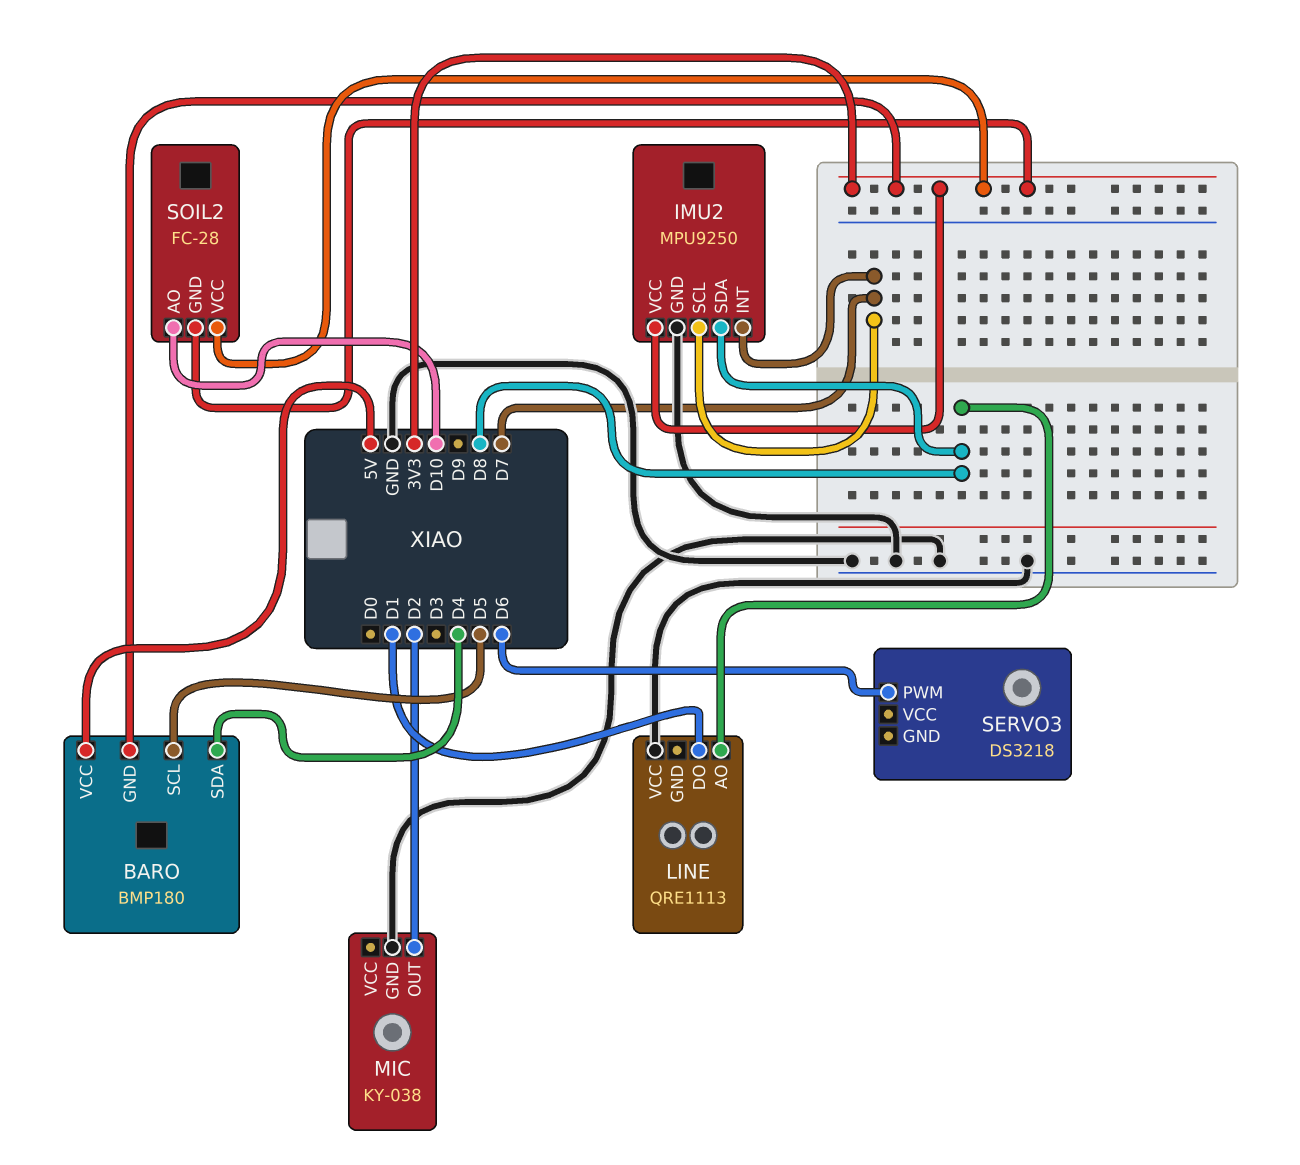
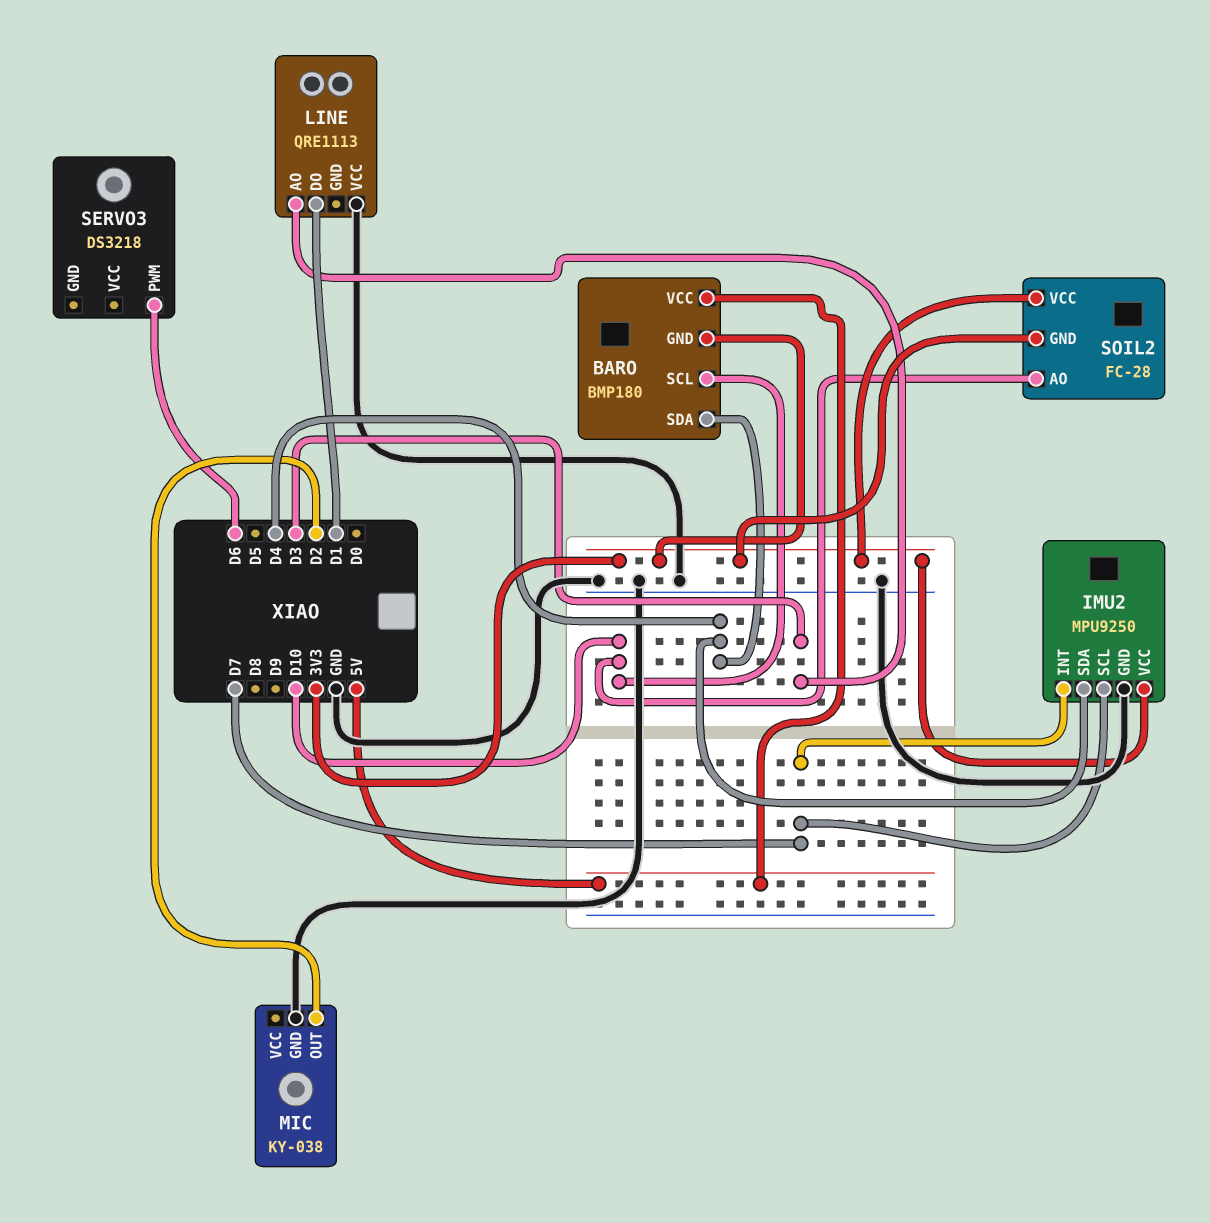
BARO pin SCL: D5 -> D10
IMU2 pin SDA: D8 -> D4
LINE pin AO: D8 -> D3

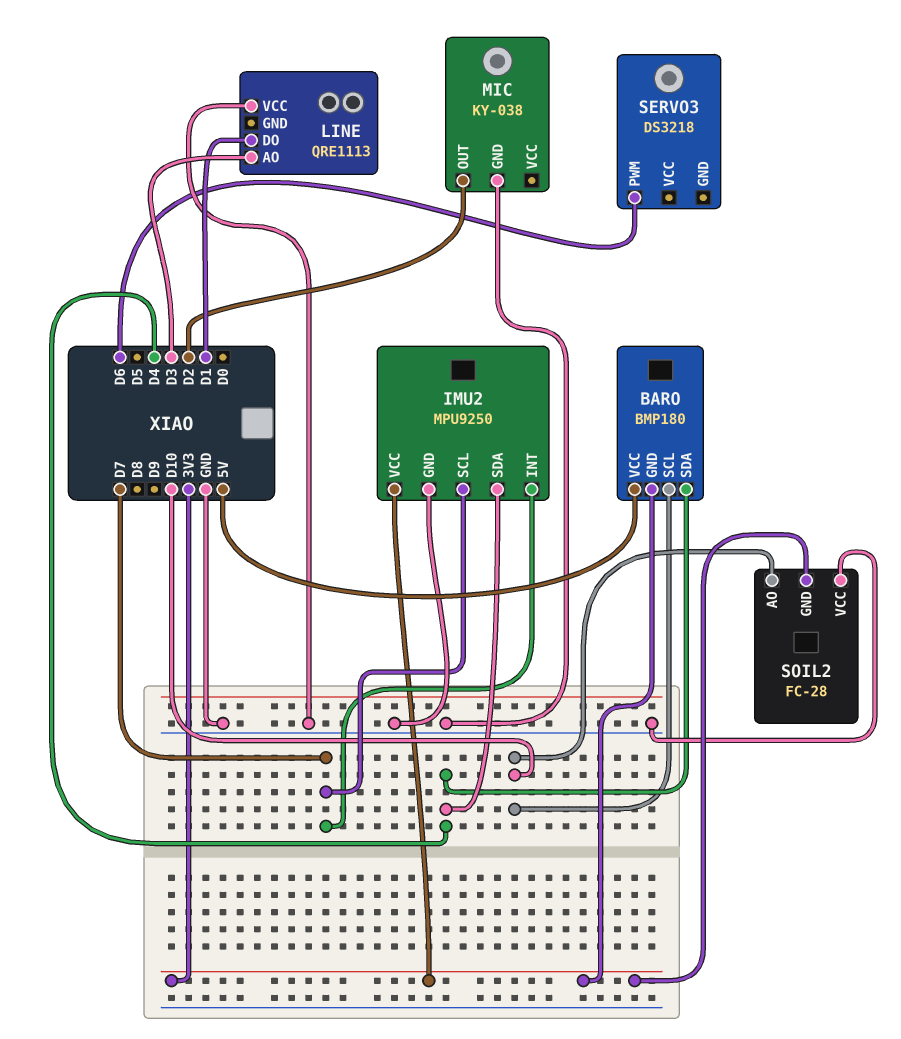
SOIL2 pin VCC: 3V3 -> GND

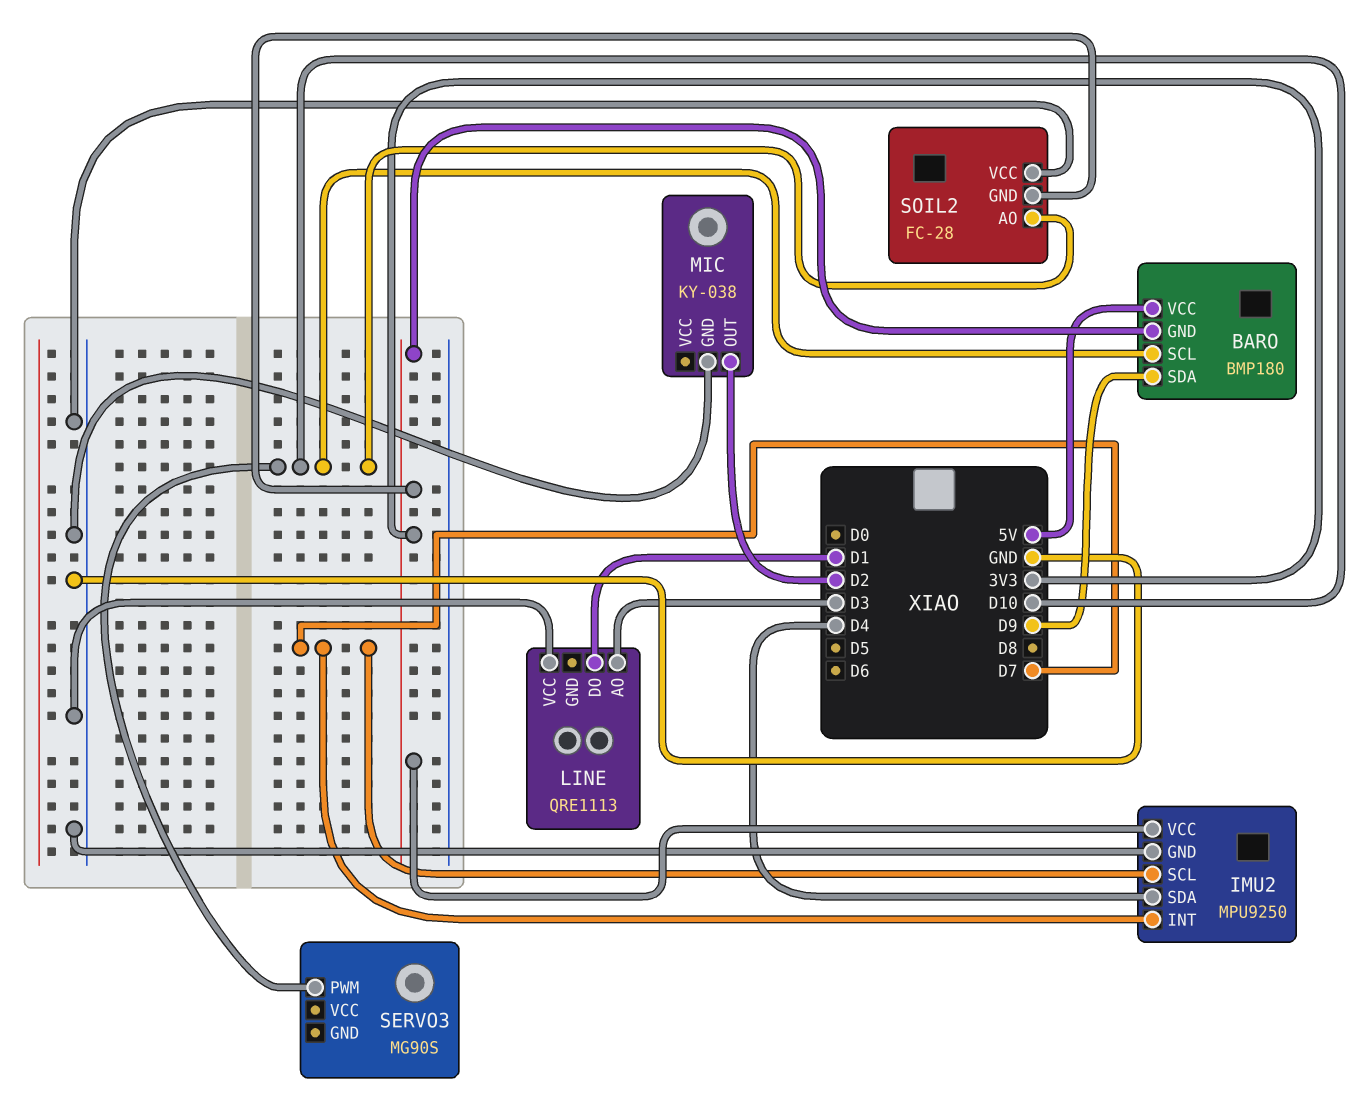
BARO pin SDA: D4 -> D9
SERVO3: DS3218 -> MG90S
SERVO3 pin PWM: D6 -> D10

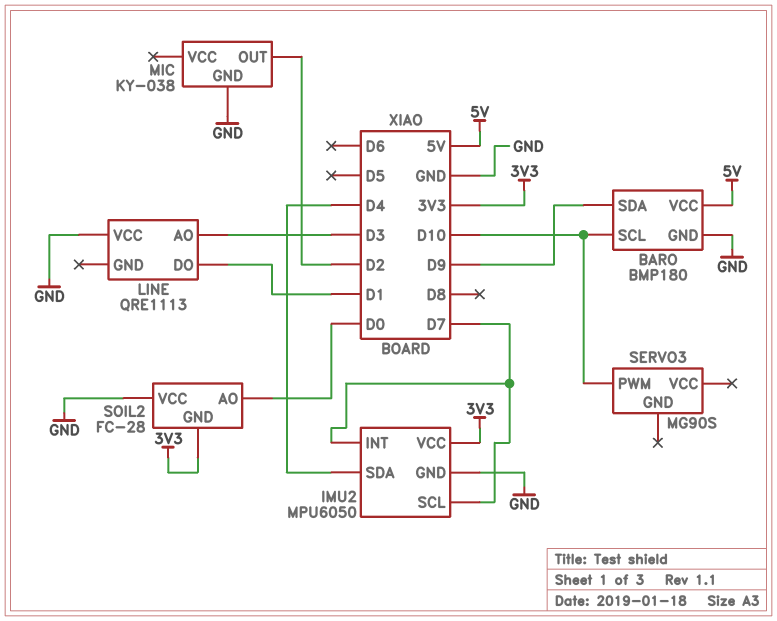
BARO pin GND: 3V3 -> GND
IMU2: MPU9250 -> MPU6050
SOIL2 pin AO: D10 -> D0

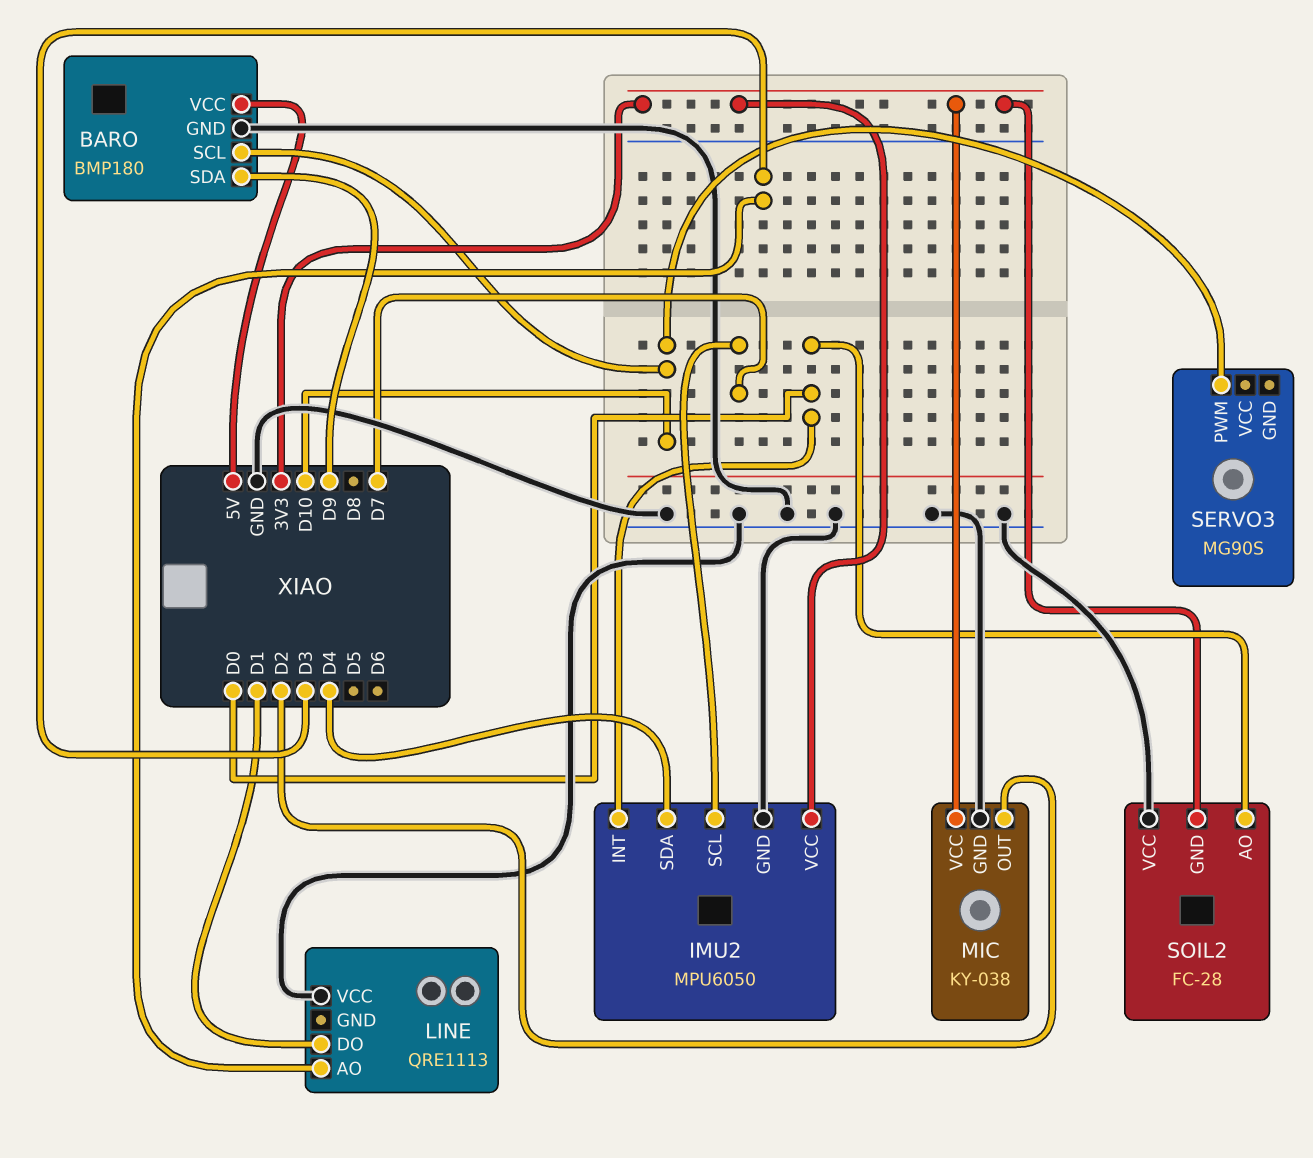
IMU2 pin INT: D7 -> D0
MIC pin VCC: none -> 3V3

